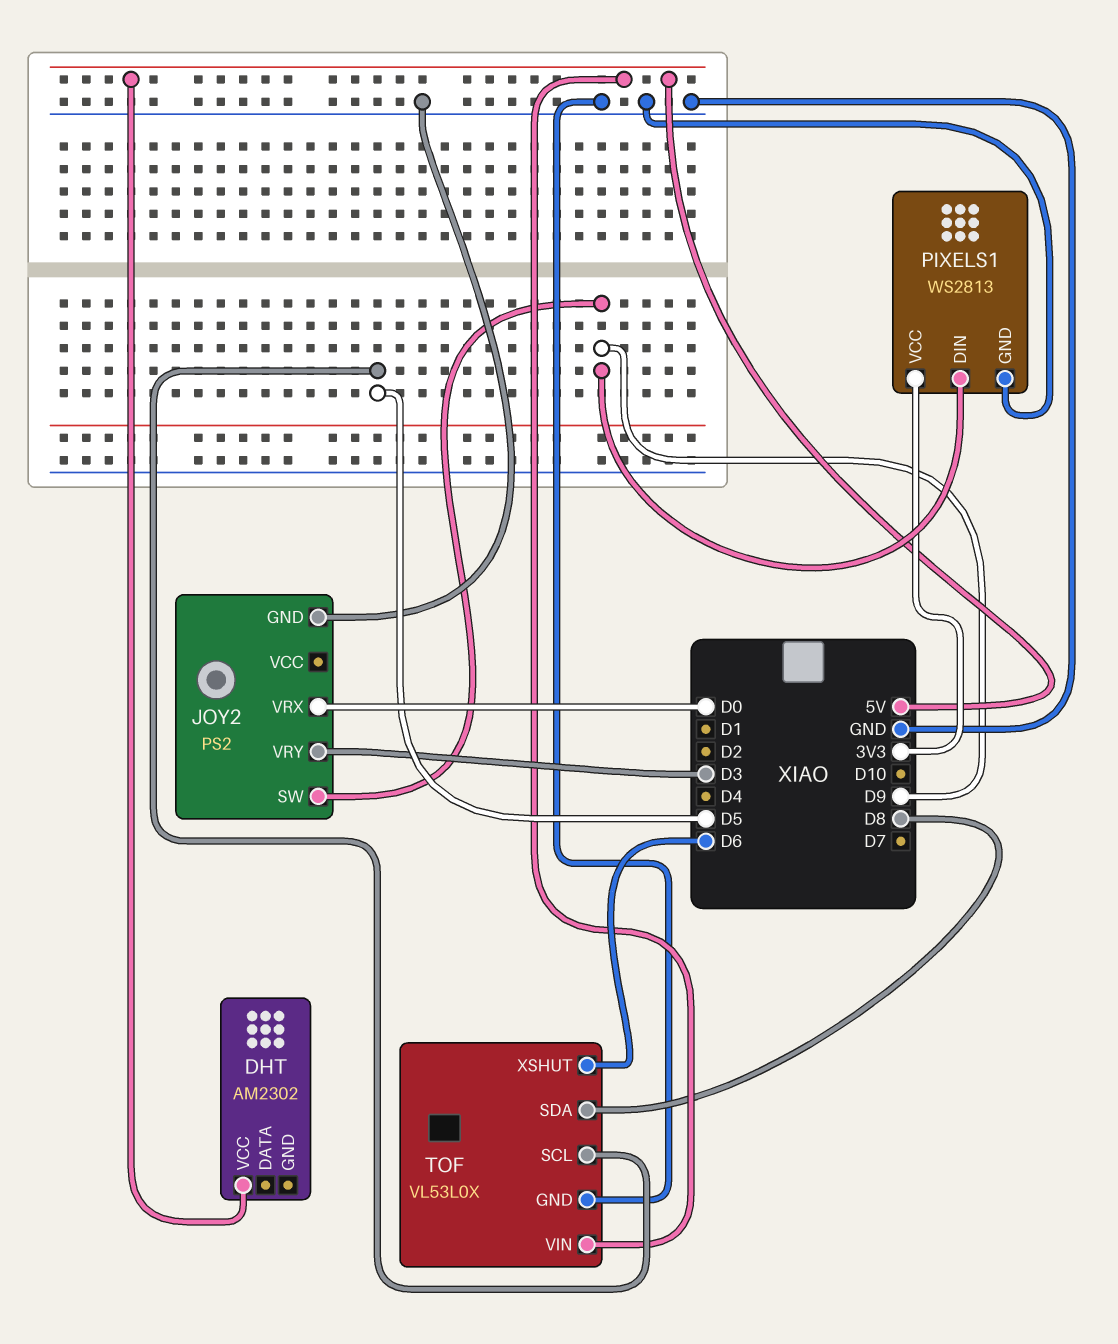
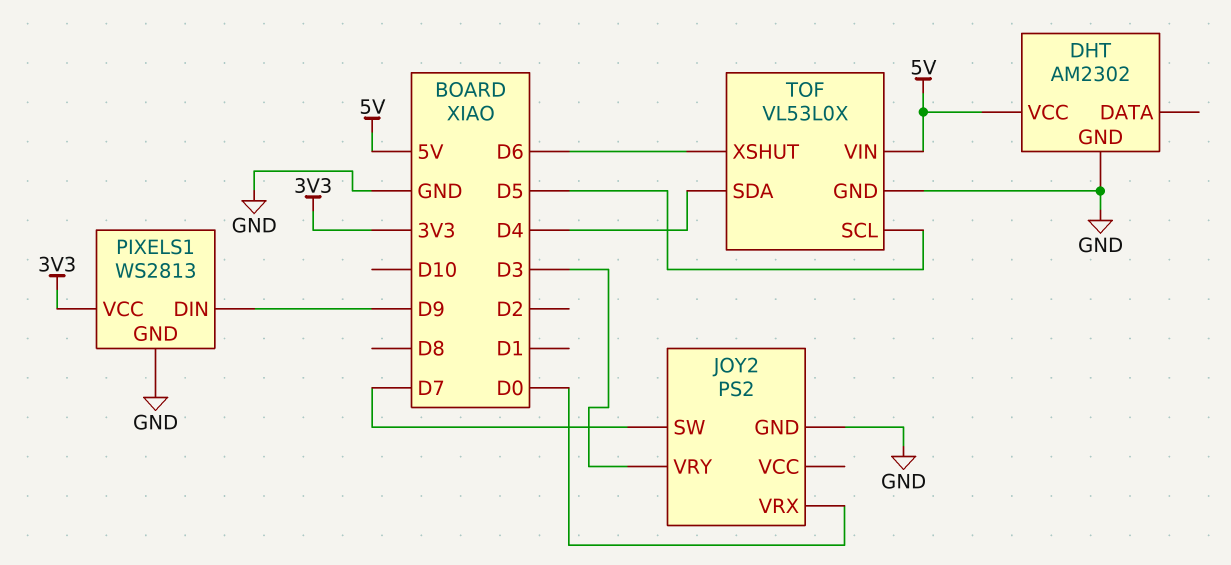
DHT pin GND: none -> GND
JOY2 pin SW: D9 -> D7
TOF pin SDA: D8 -> D4

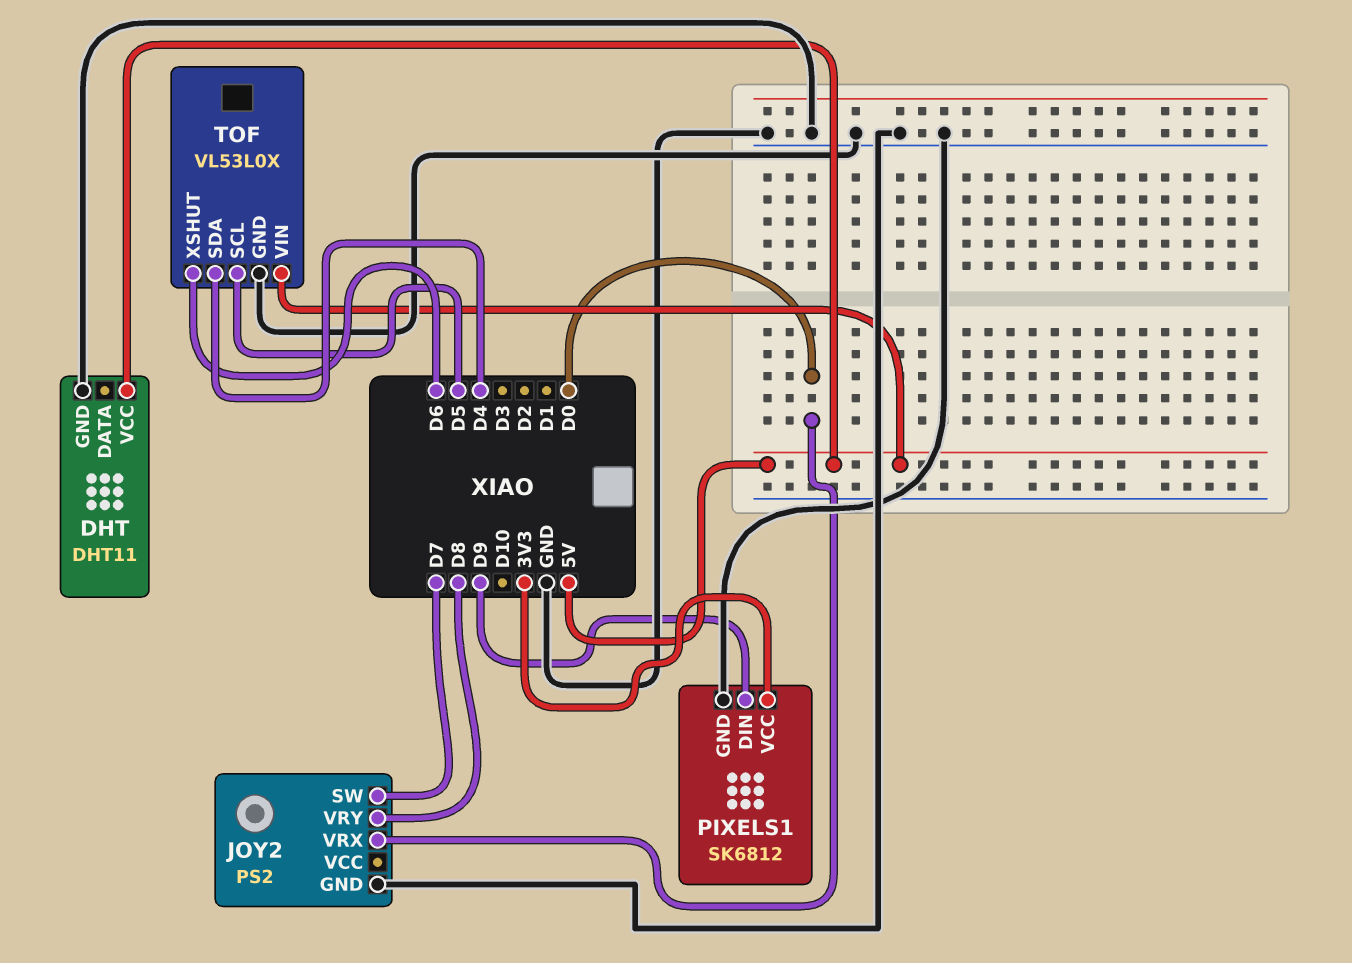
DHT: AM2302 -> DHT11
JOY2 pin VRY: D3 -> D8
PIXELS1: WS2813 -> SK6812

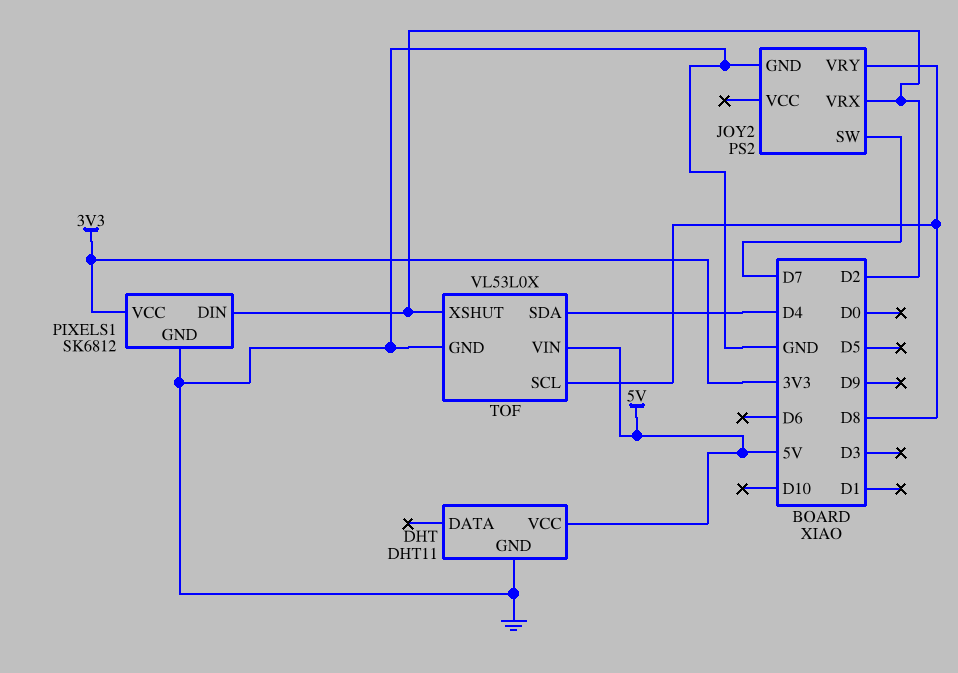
JOY2 pin VRX: D0 -> D2
PIXELS1 pin DIN: D9 -> D2
TOF pin SCL: D5 -> D8
TOF pin XSHUT: D6 -> D2

